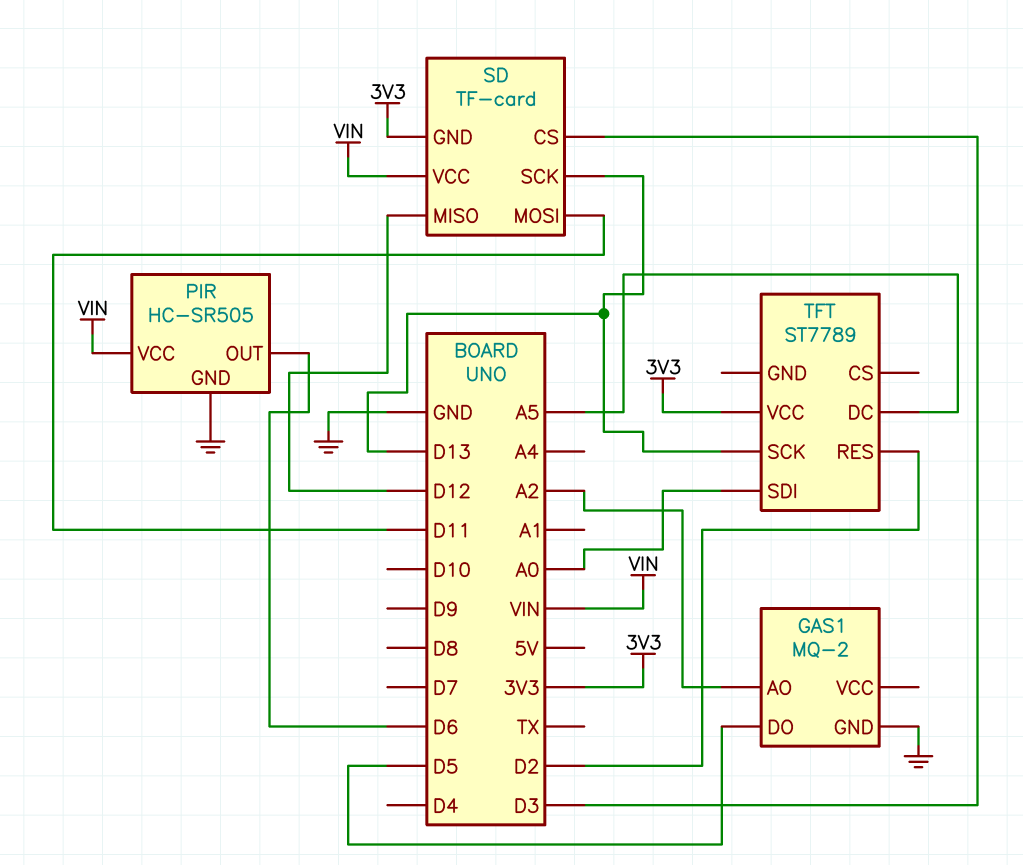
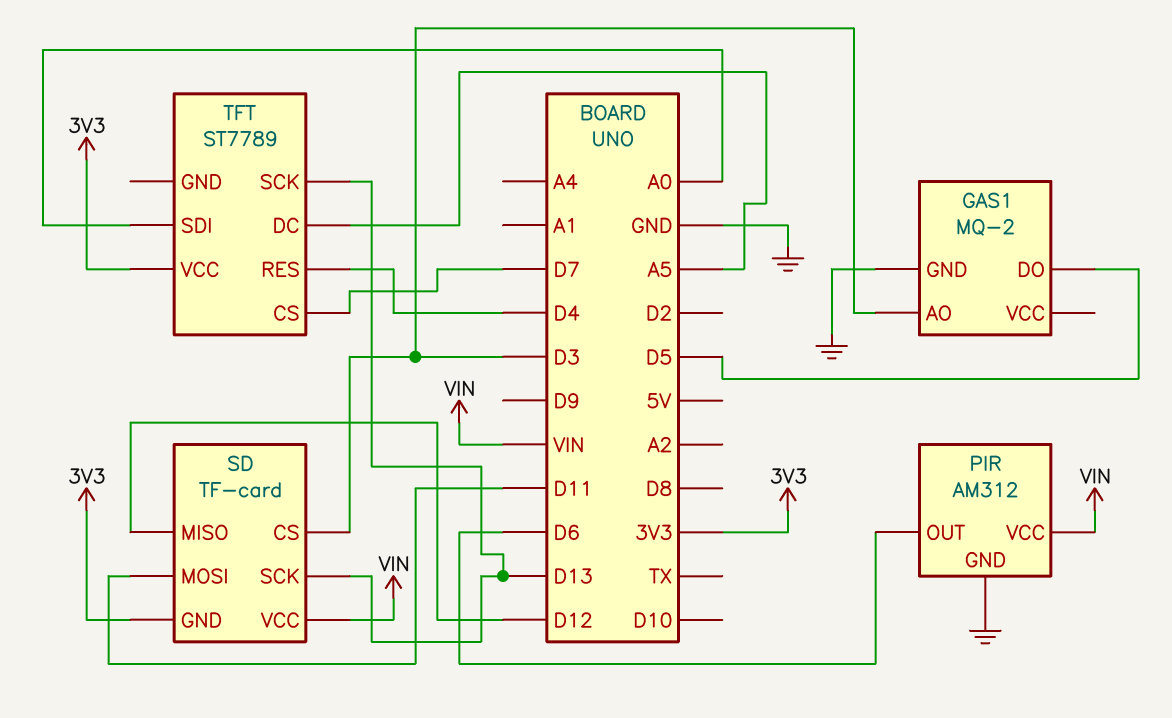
GAS1 pin AO: A2 -> D3
PIR: HC-SR505 -> AM312
TFT pin CS: none -> D7
TFT pin RES: D2 -> D4

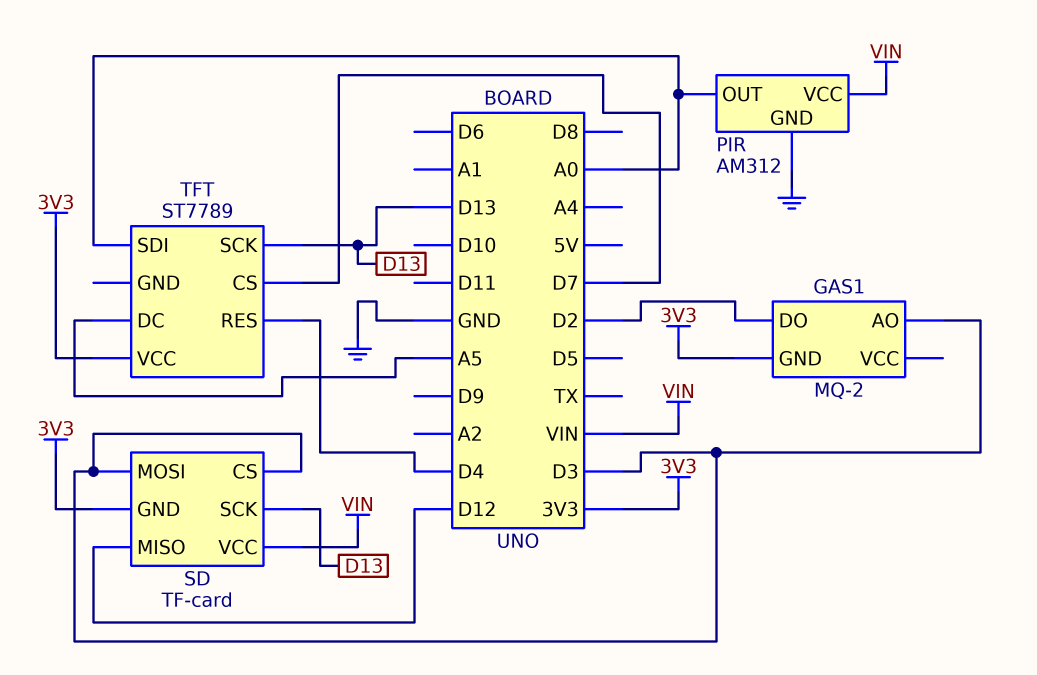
GAS1 pin DO: D5 -> D2
GAS1 pin GND: GND -> 3V3
PIR pin OUT: D6 -> A0
SD pin MOSI: D11 -> D3

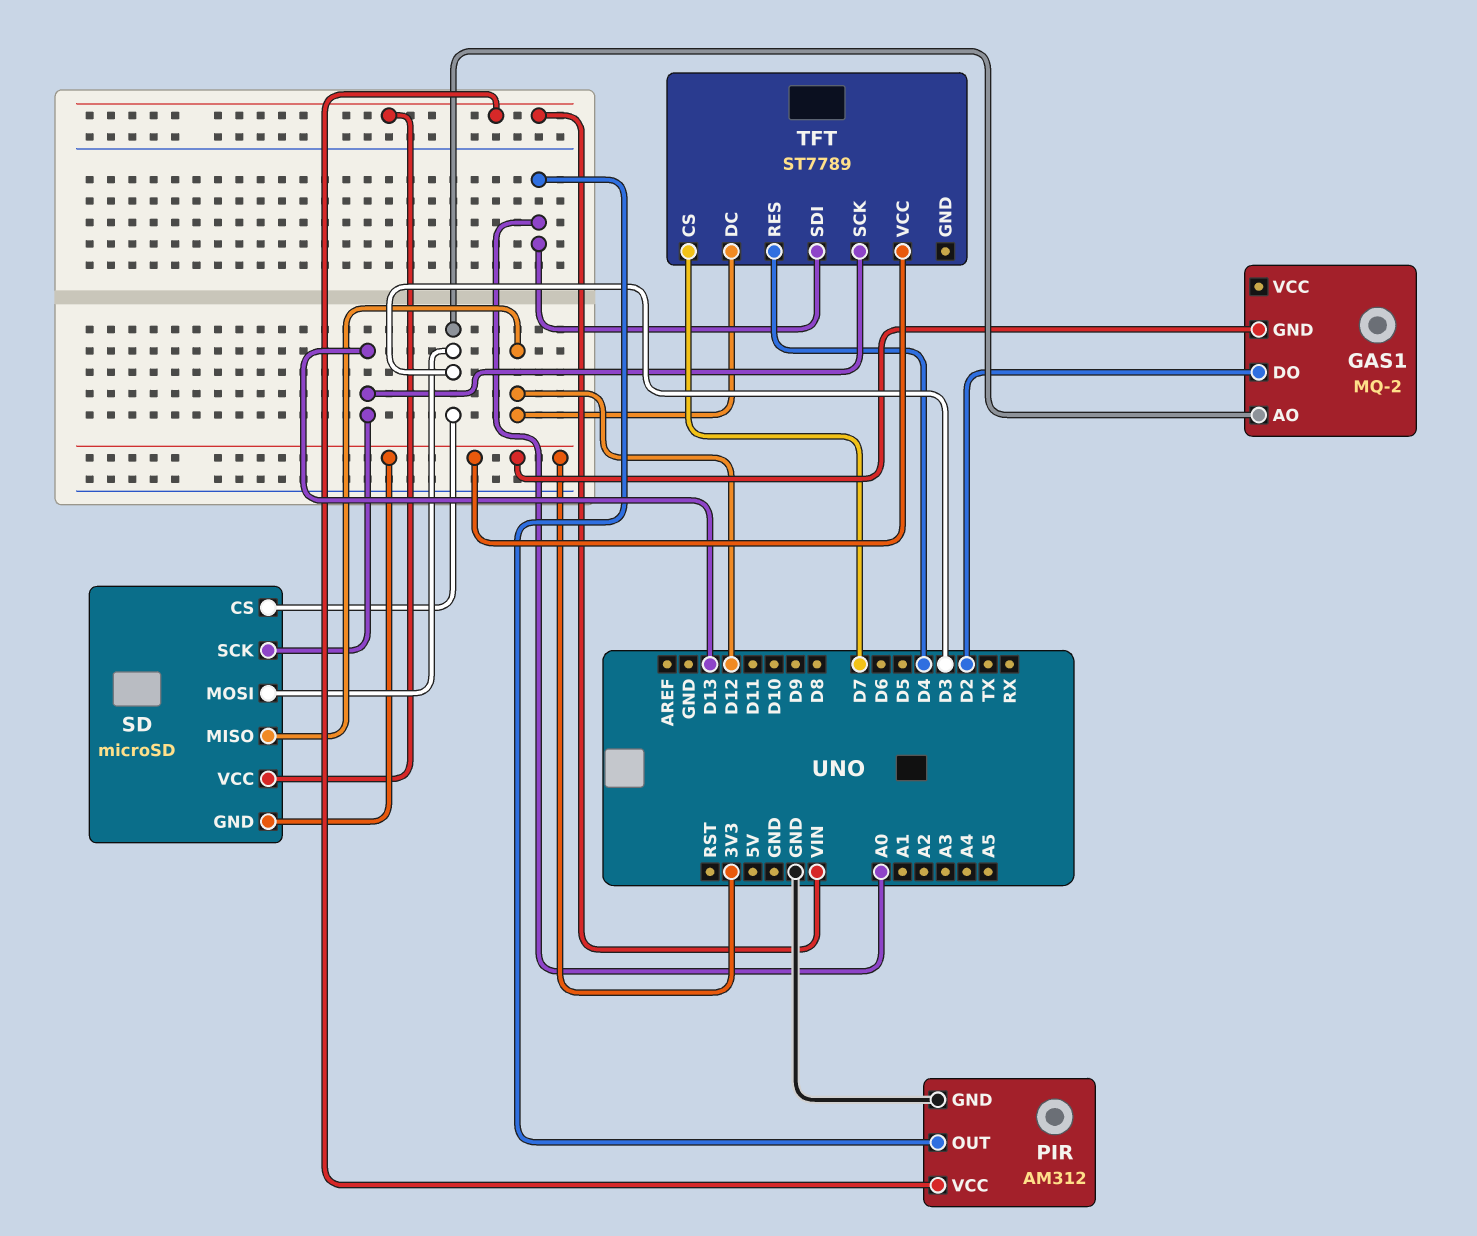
SD: TF-card -> microSD
TFT pin DC: A5 -> D12

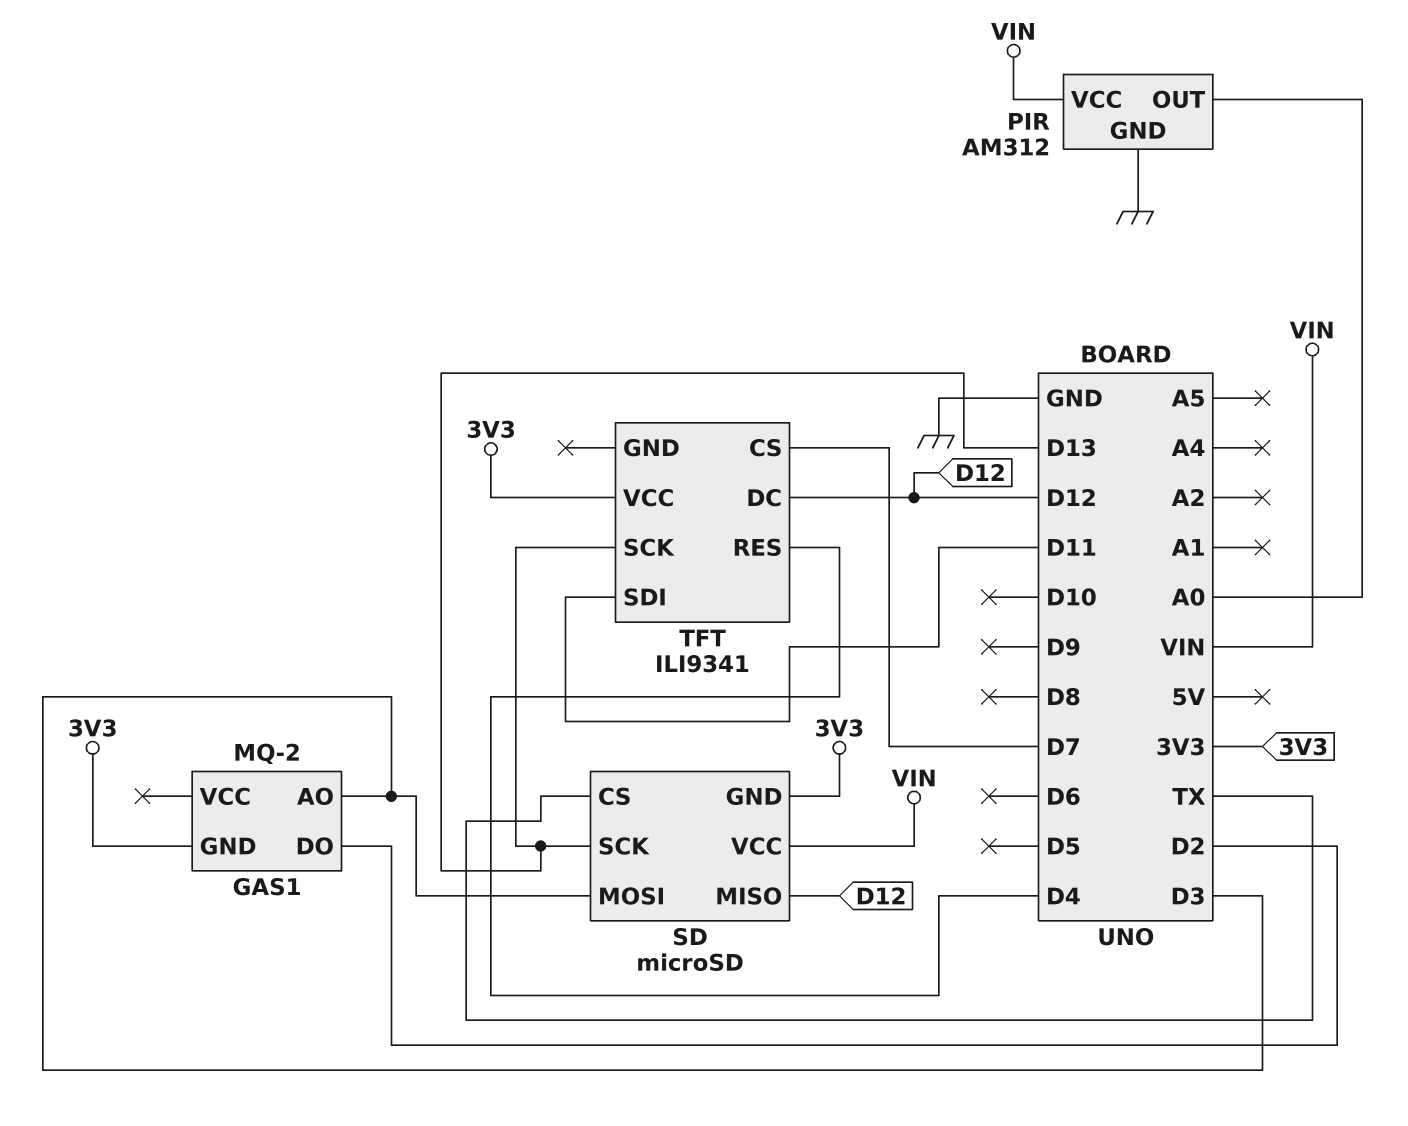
SD pin CS: D3 -> TX
TFT: ST7789 -> ILI9341
TFT pin SDI: A0 -> D11

